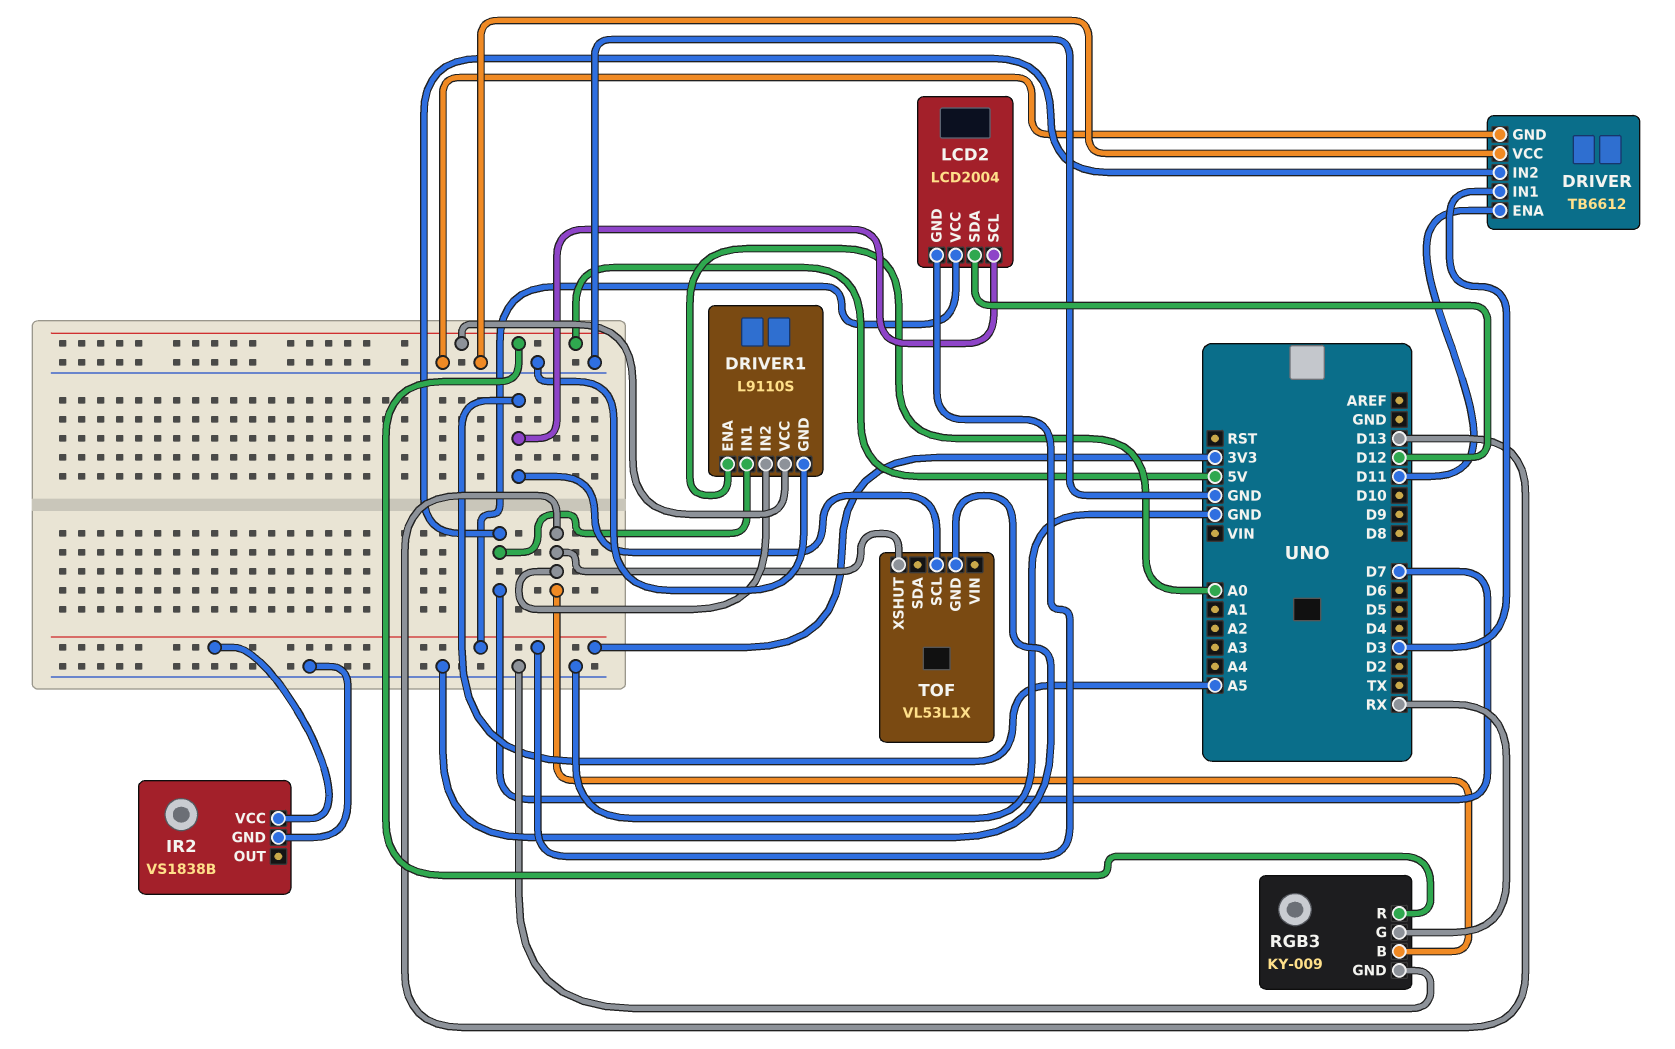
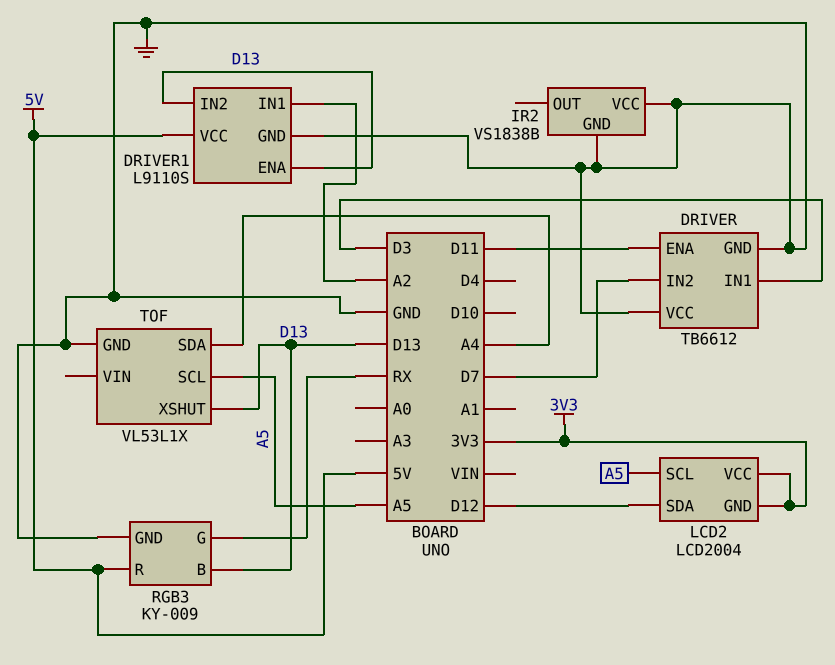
DRIVER1 pin ENA: A0 -> D13
DRIVER1 pin IN1: D7 -> A2
IR2 pin VCC: 3V3 -> GND
TOF pin SDA: none -> A4

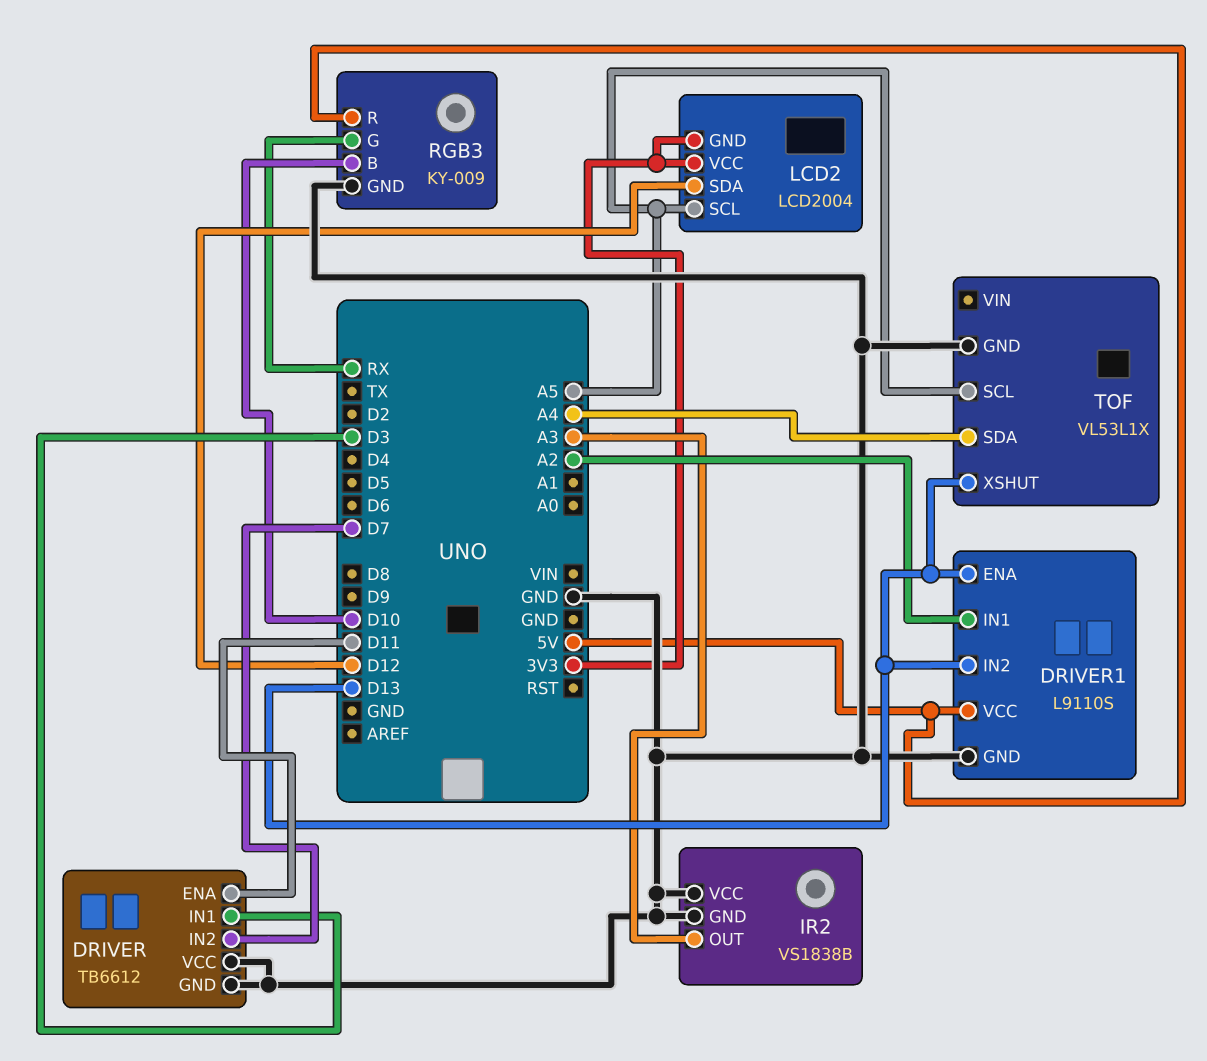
IR2 pin OUT: none -> A3
RGB3 pin B: D13 -> D10

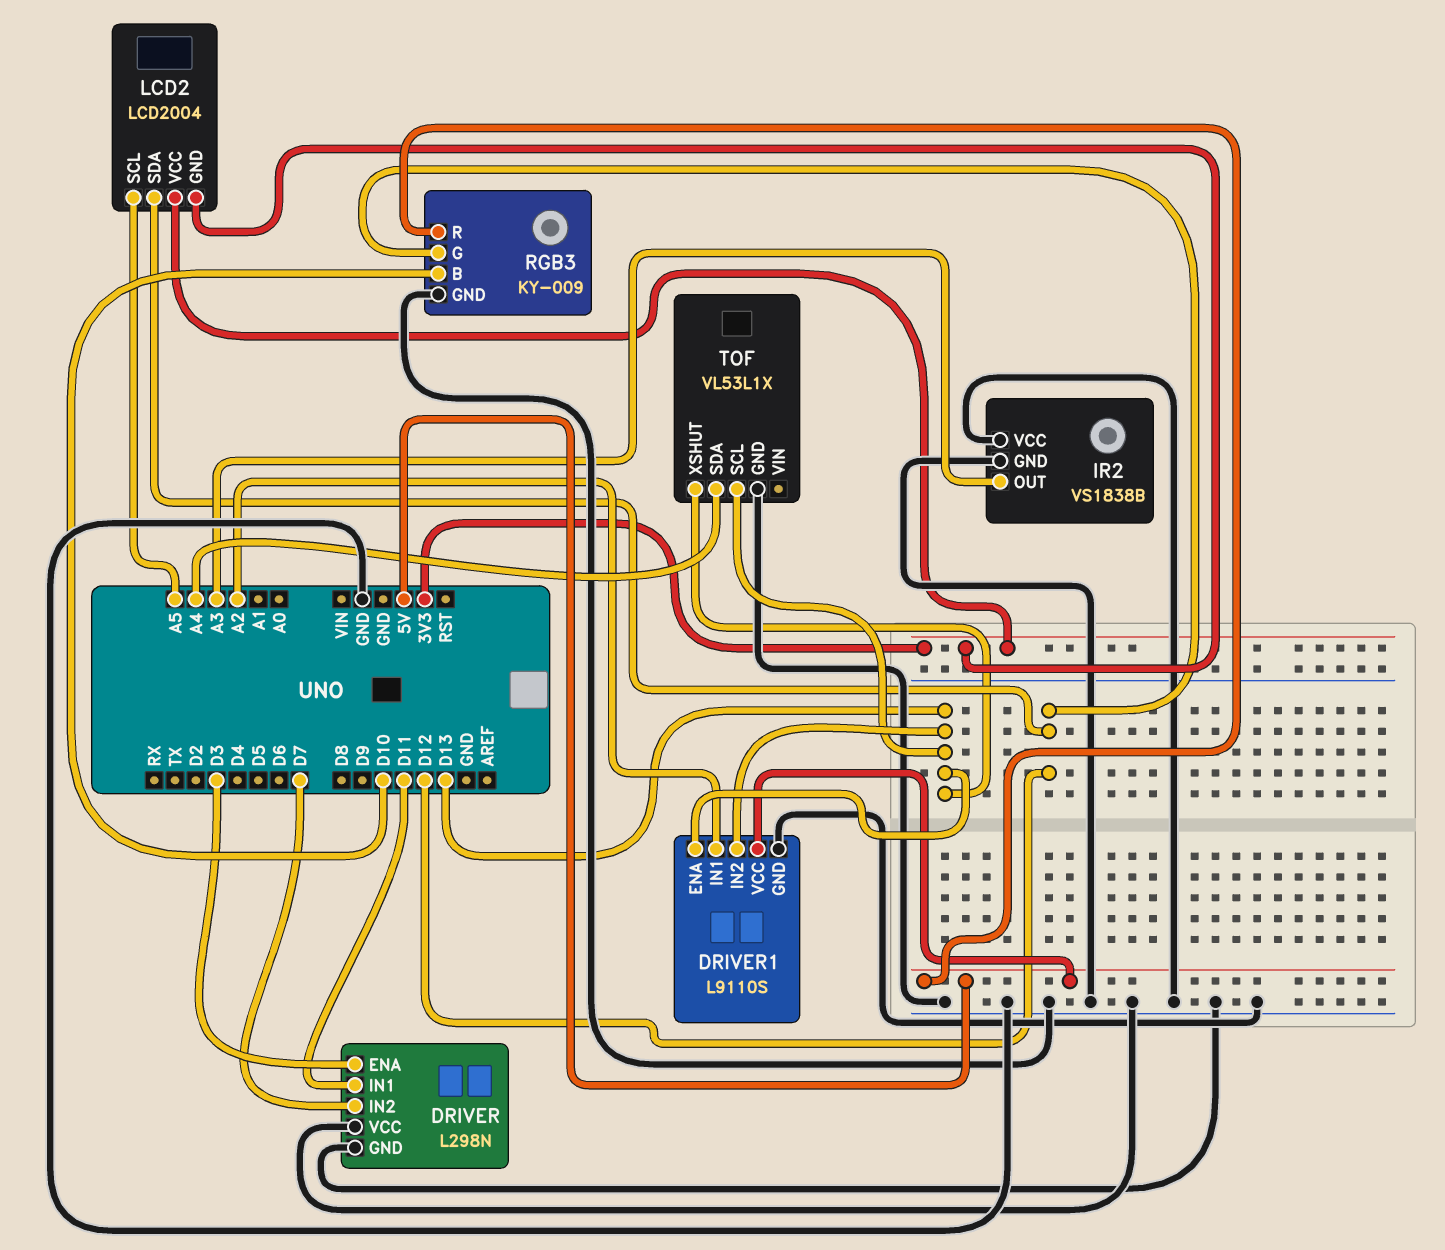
DRIVER: TB6612 -> L298N
DRIVER pin ENA: D11 -> D3
DRIVER pin IN1: D3 -> D11
RGB3 pin G: RX -> D12
TOF pin SCL: A5 -> D13

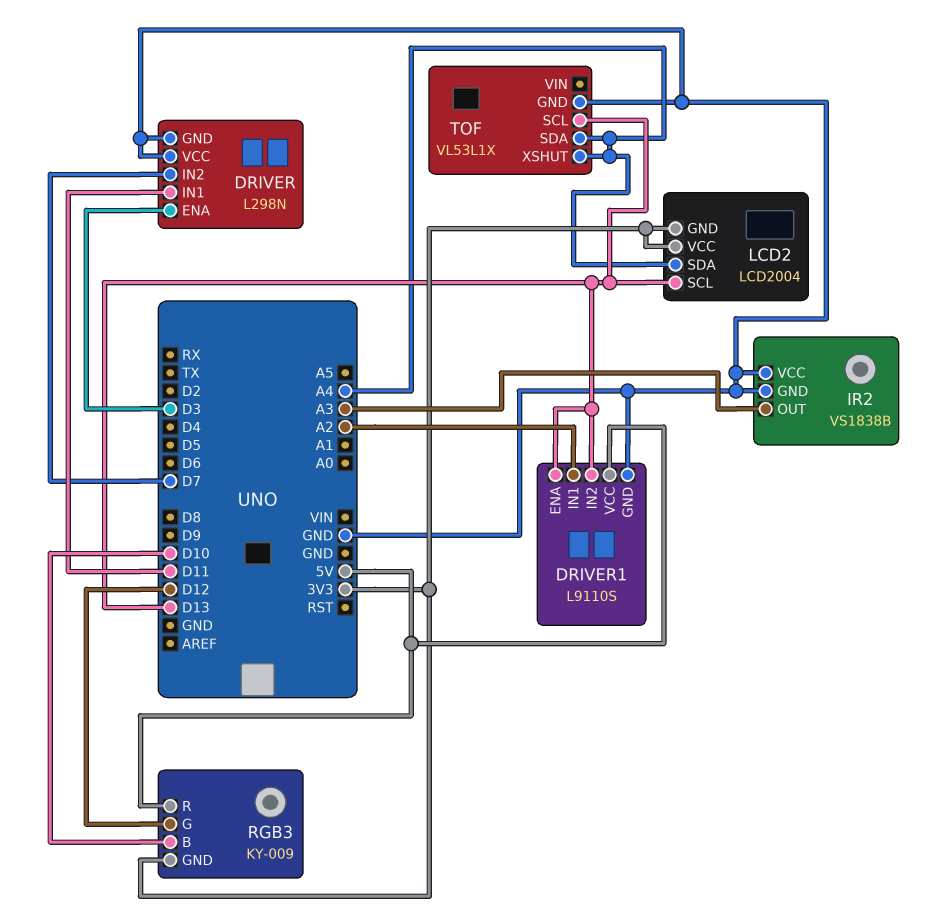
LCD2 pin SCL: A5 -> D13
LCD2 pin SDA: D12 -> A4
RGB3 pin GND: GND -> 3V3
TOF pin XSHUT: D13 -> A4

